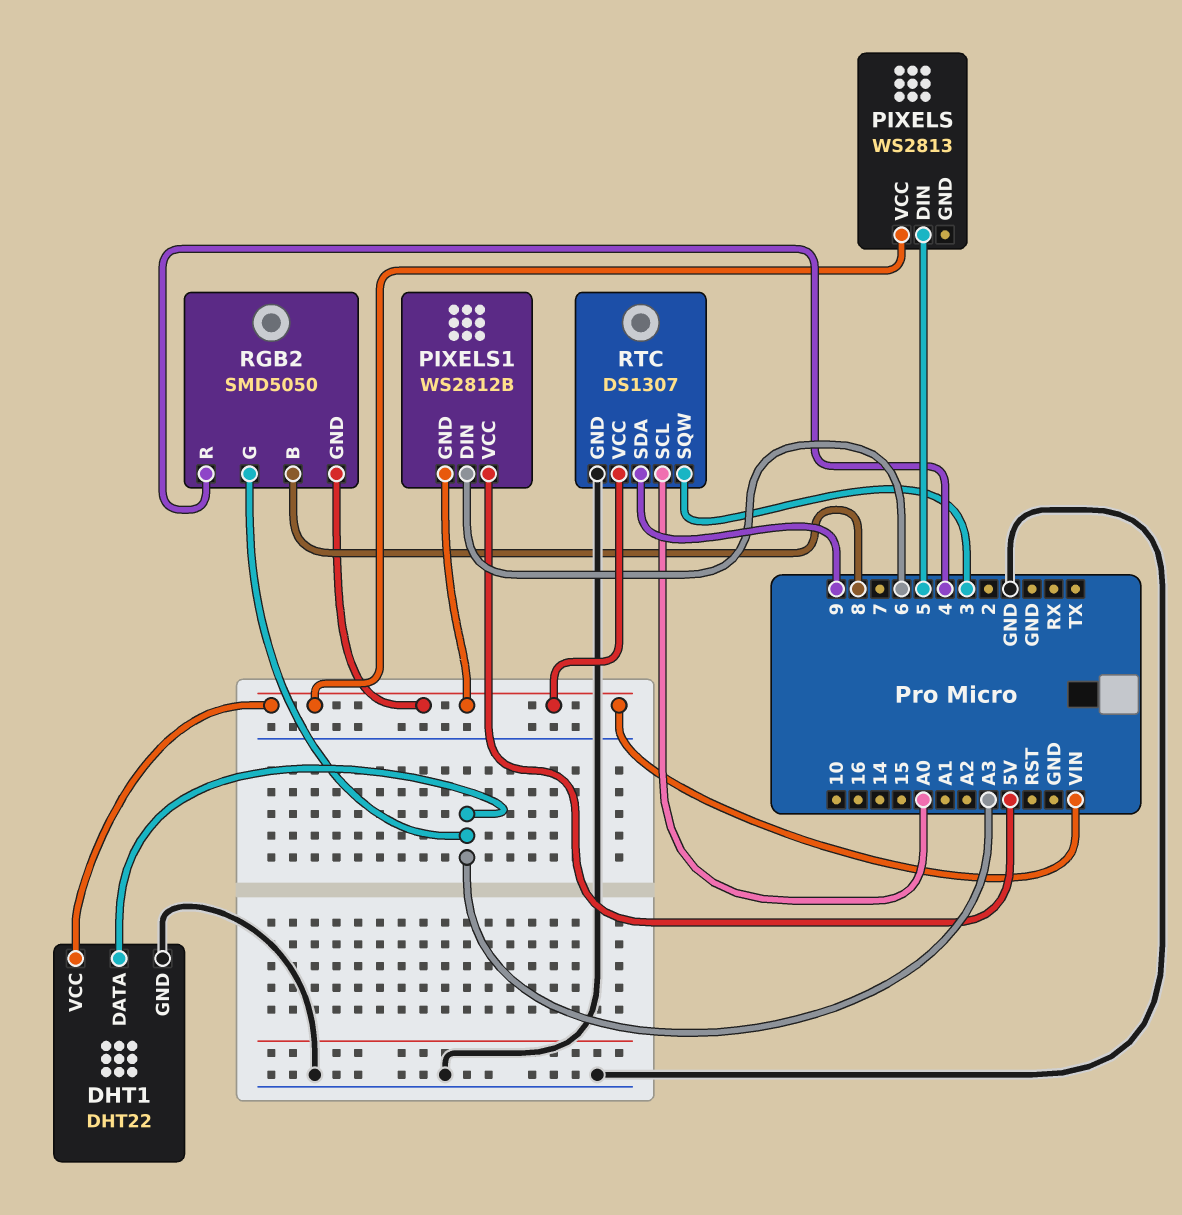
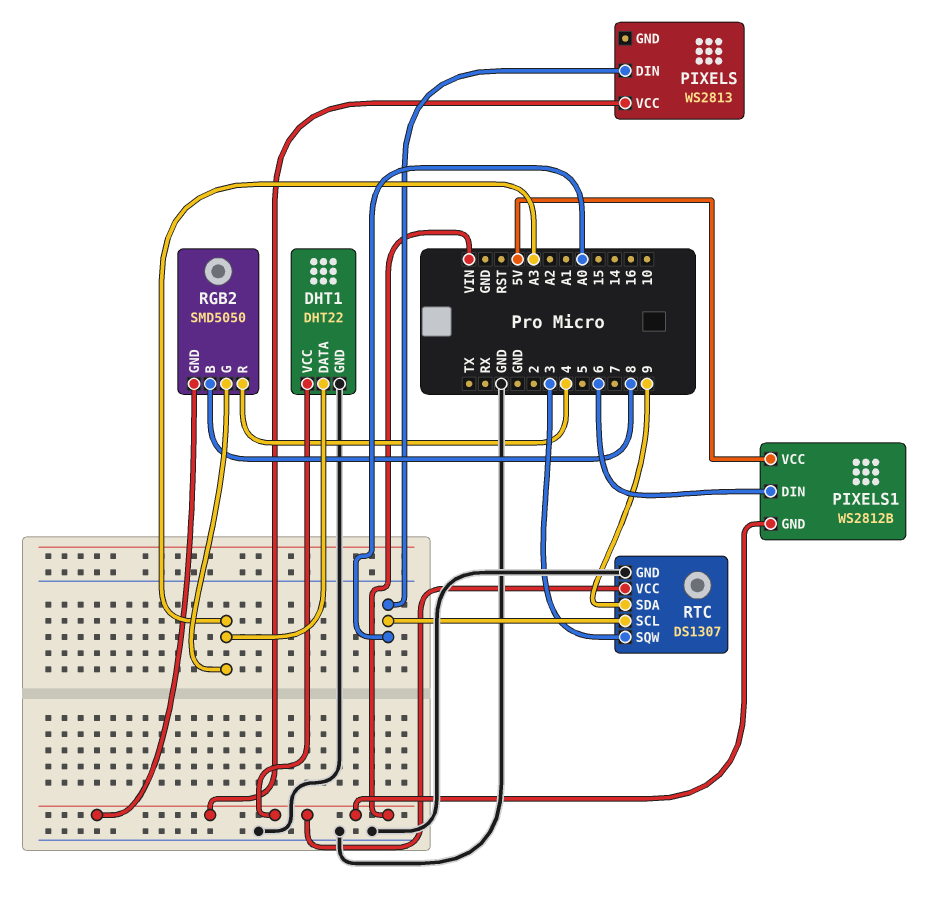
PIXELS pin DIN: 5 -> A0

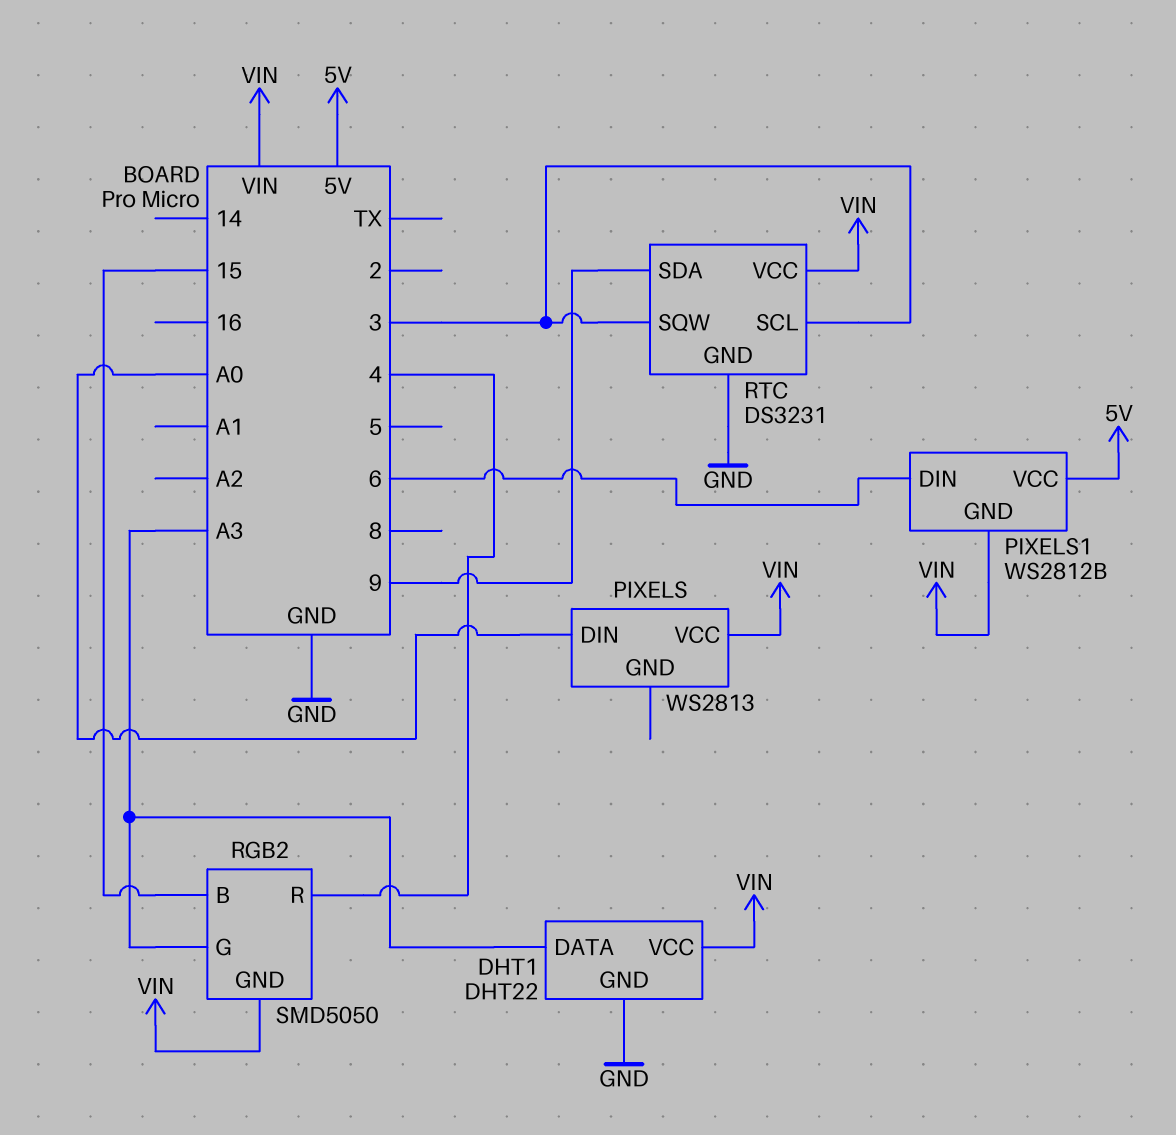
RGB2 pin B: 8 -> 15
RTC: DS1307 -> DS3231
RTC pin SCL: A0 -> 3

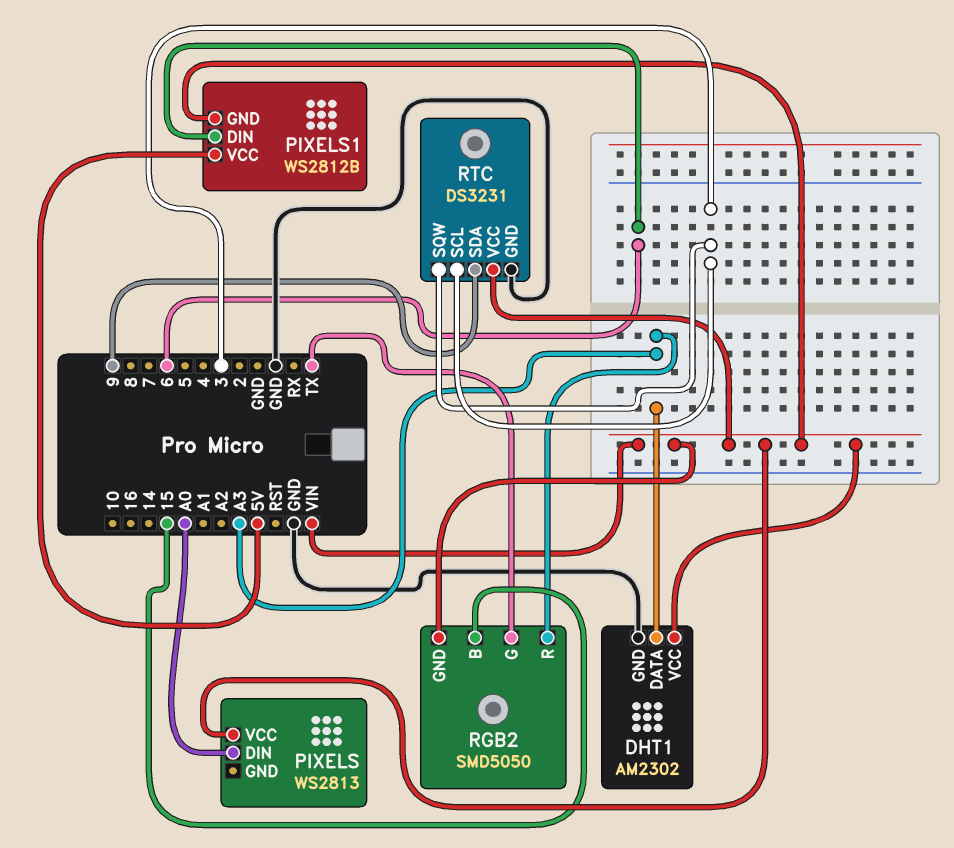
DHT1: DHT22 -> AM2302
RGB2 pin G: A3 -> TX
RGB2 pin R: 4 -> A3

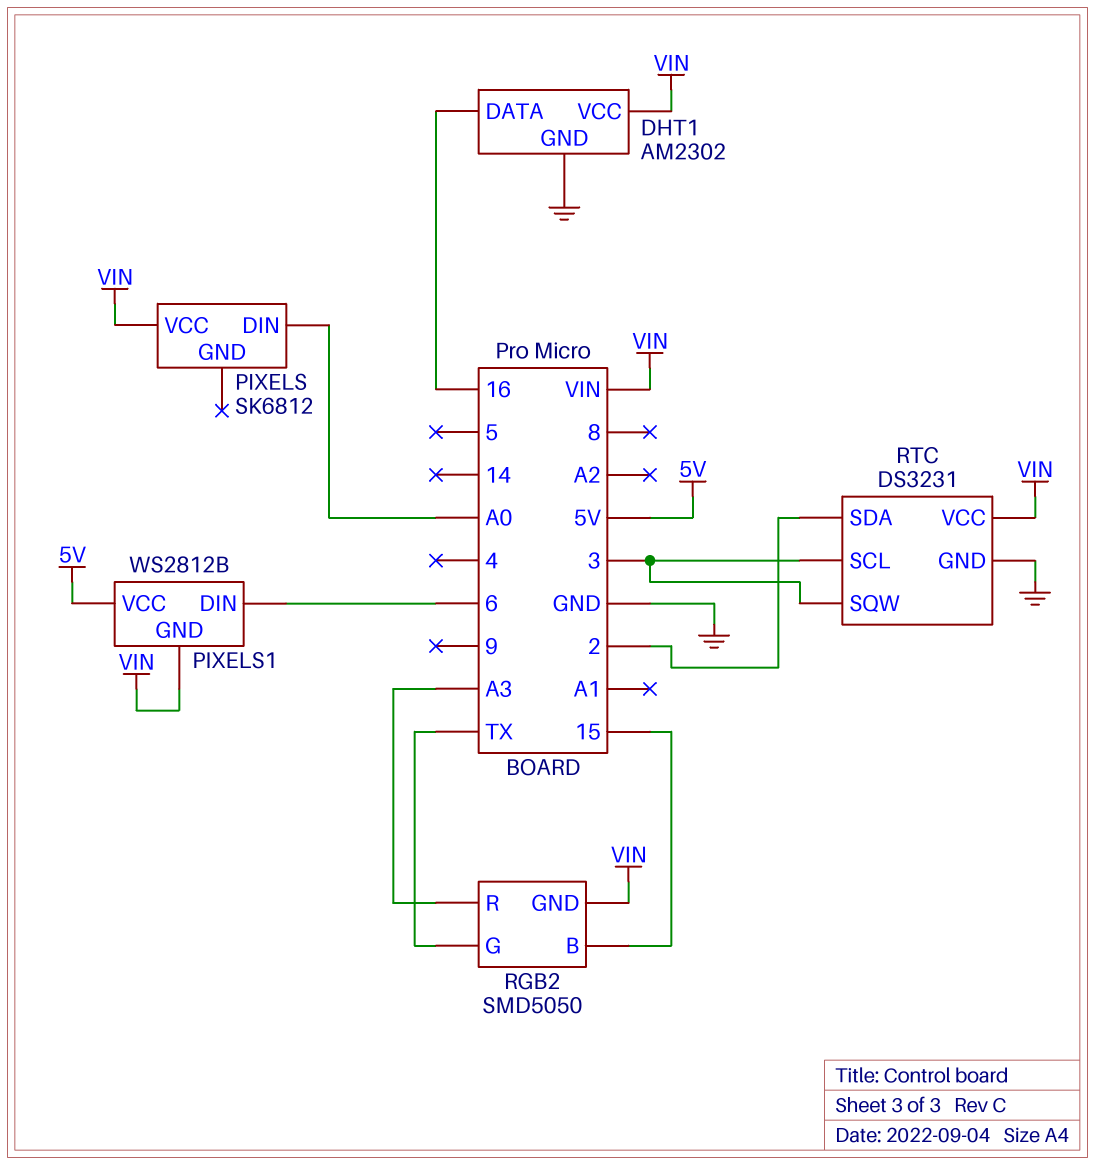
DHT1 pin DATA: A3 -> 16
PIXELS: WS2813 -> SK6812
RTC pin SDA: 9 -> 2

